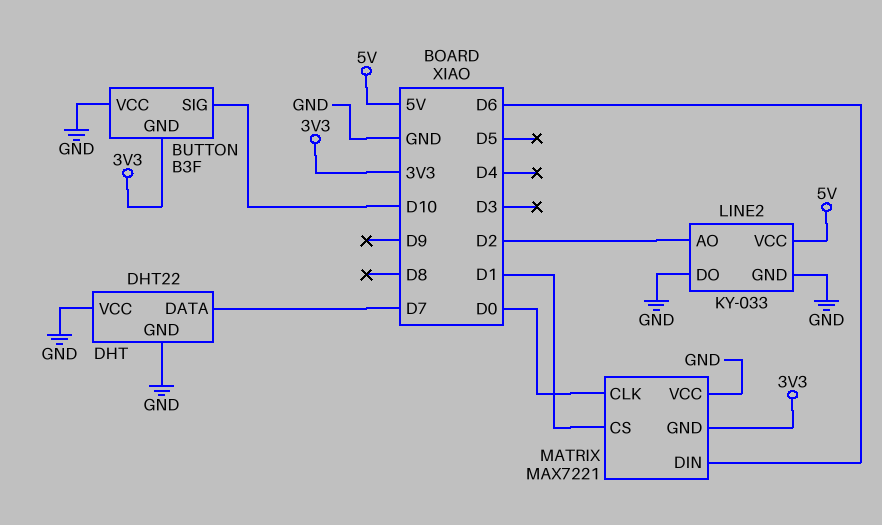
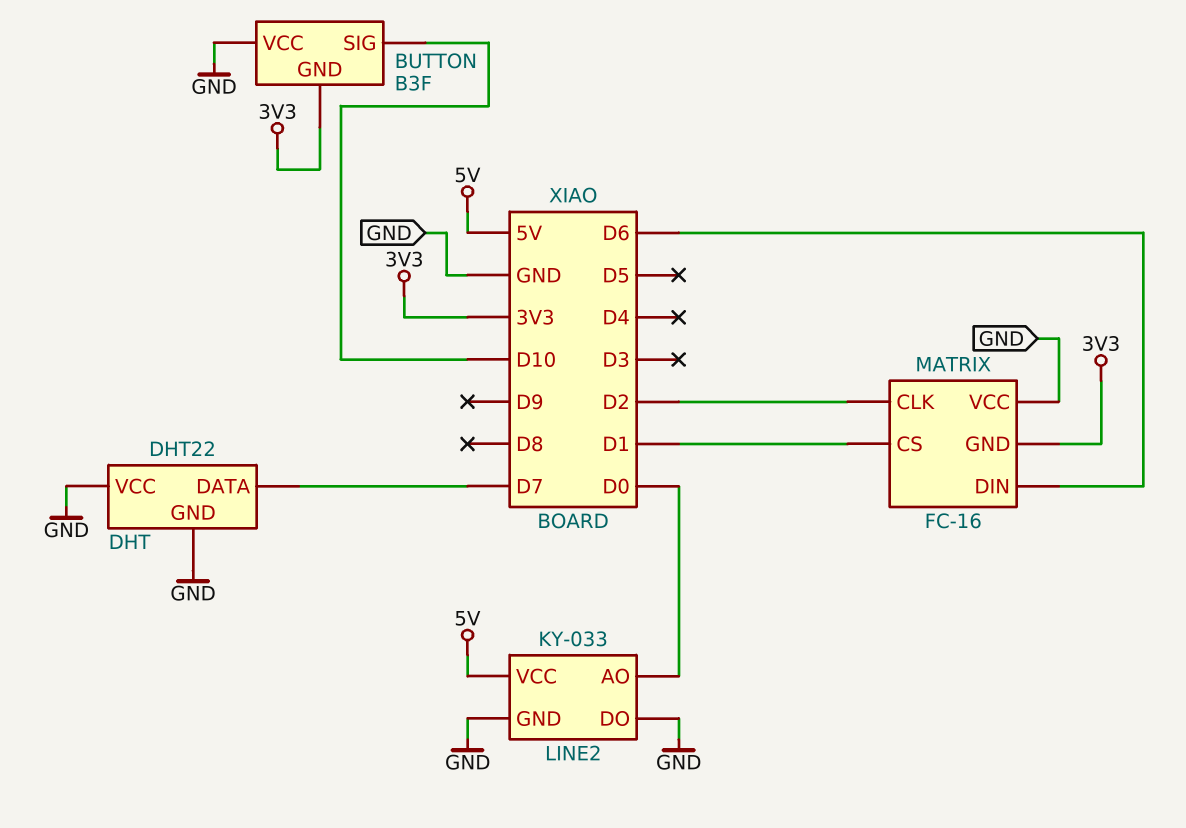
LINE2 pin AO: D2 -> D0
MATRIX: MAX7221 -> FC-16
MATRIX pin CLK: D0 -> D2

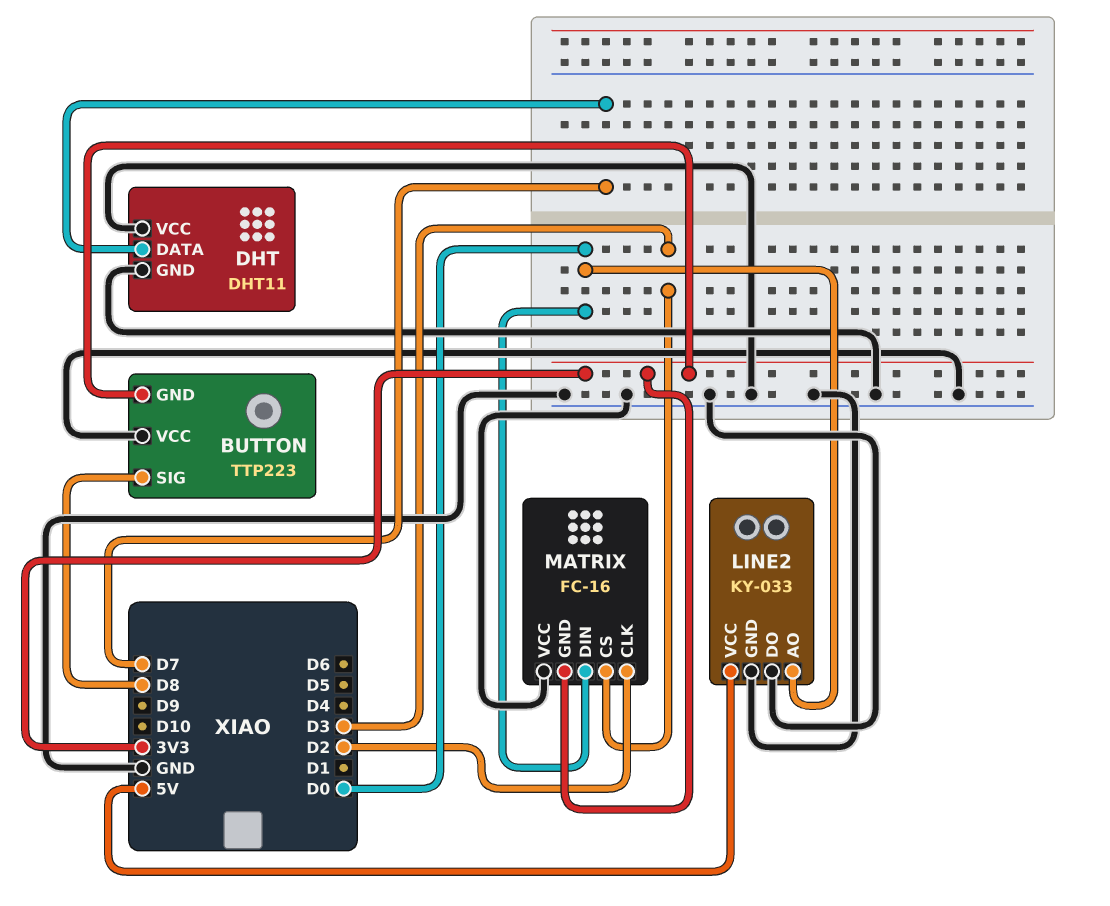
BUTTON: B3F -> TTP223
BUTTON pin SIG: D10 -> D8
DHT: DHT22 -> DHT11
MATRIX pin CS: D1 -> D3
MATRIX pin DIN: D6 -> D0

